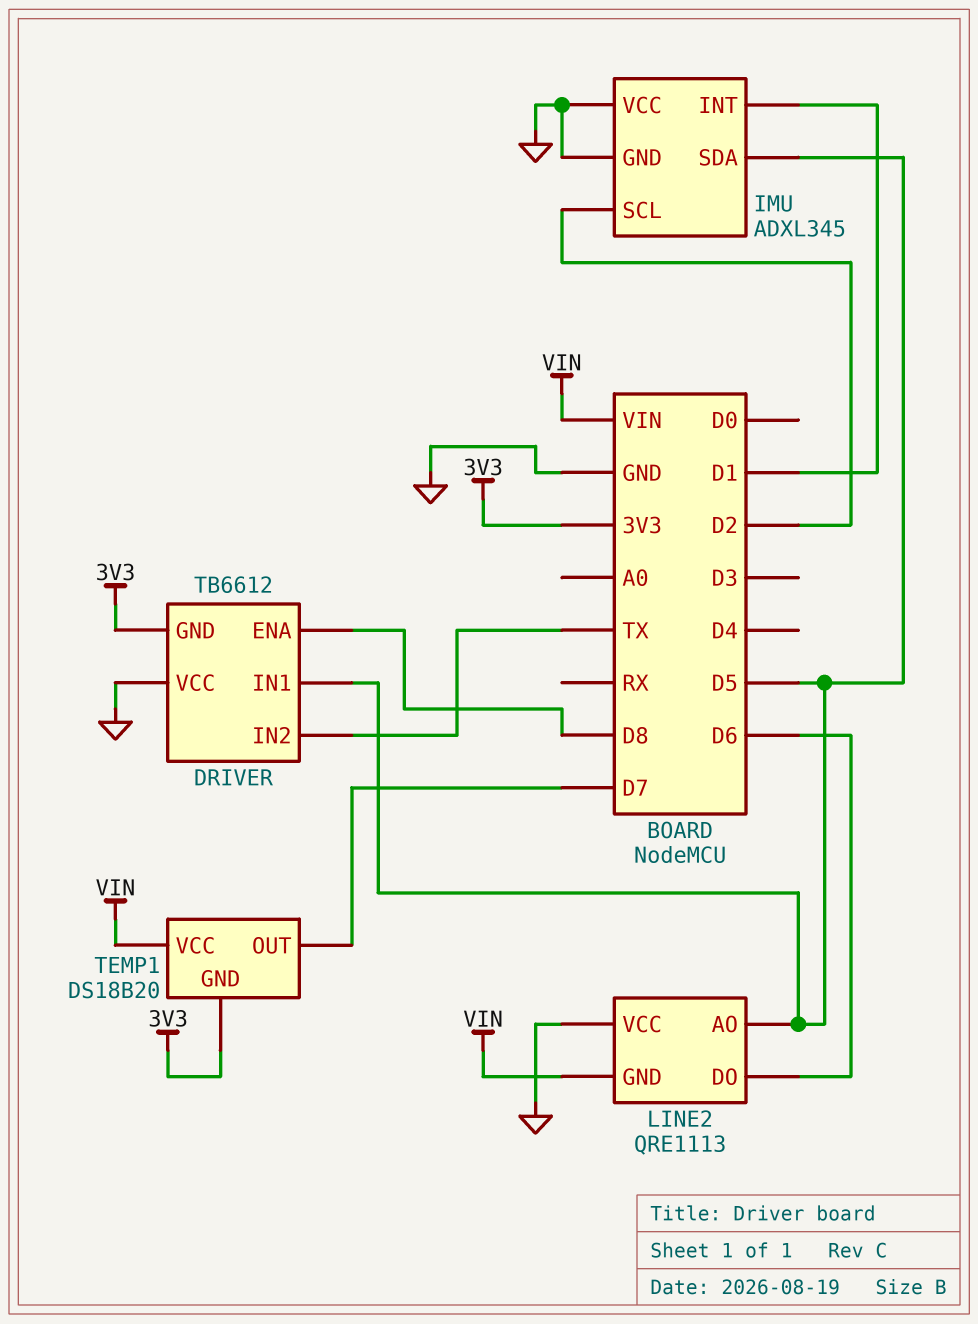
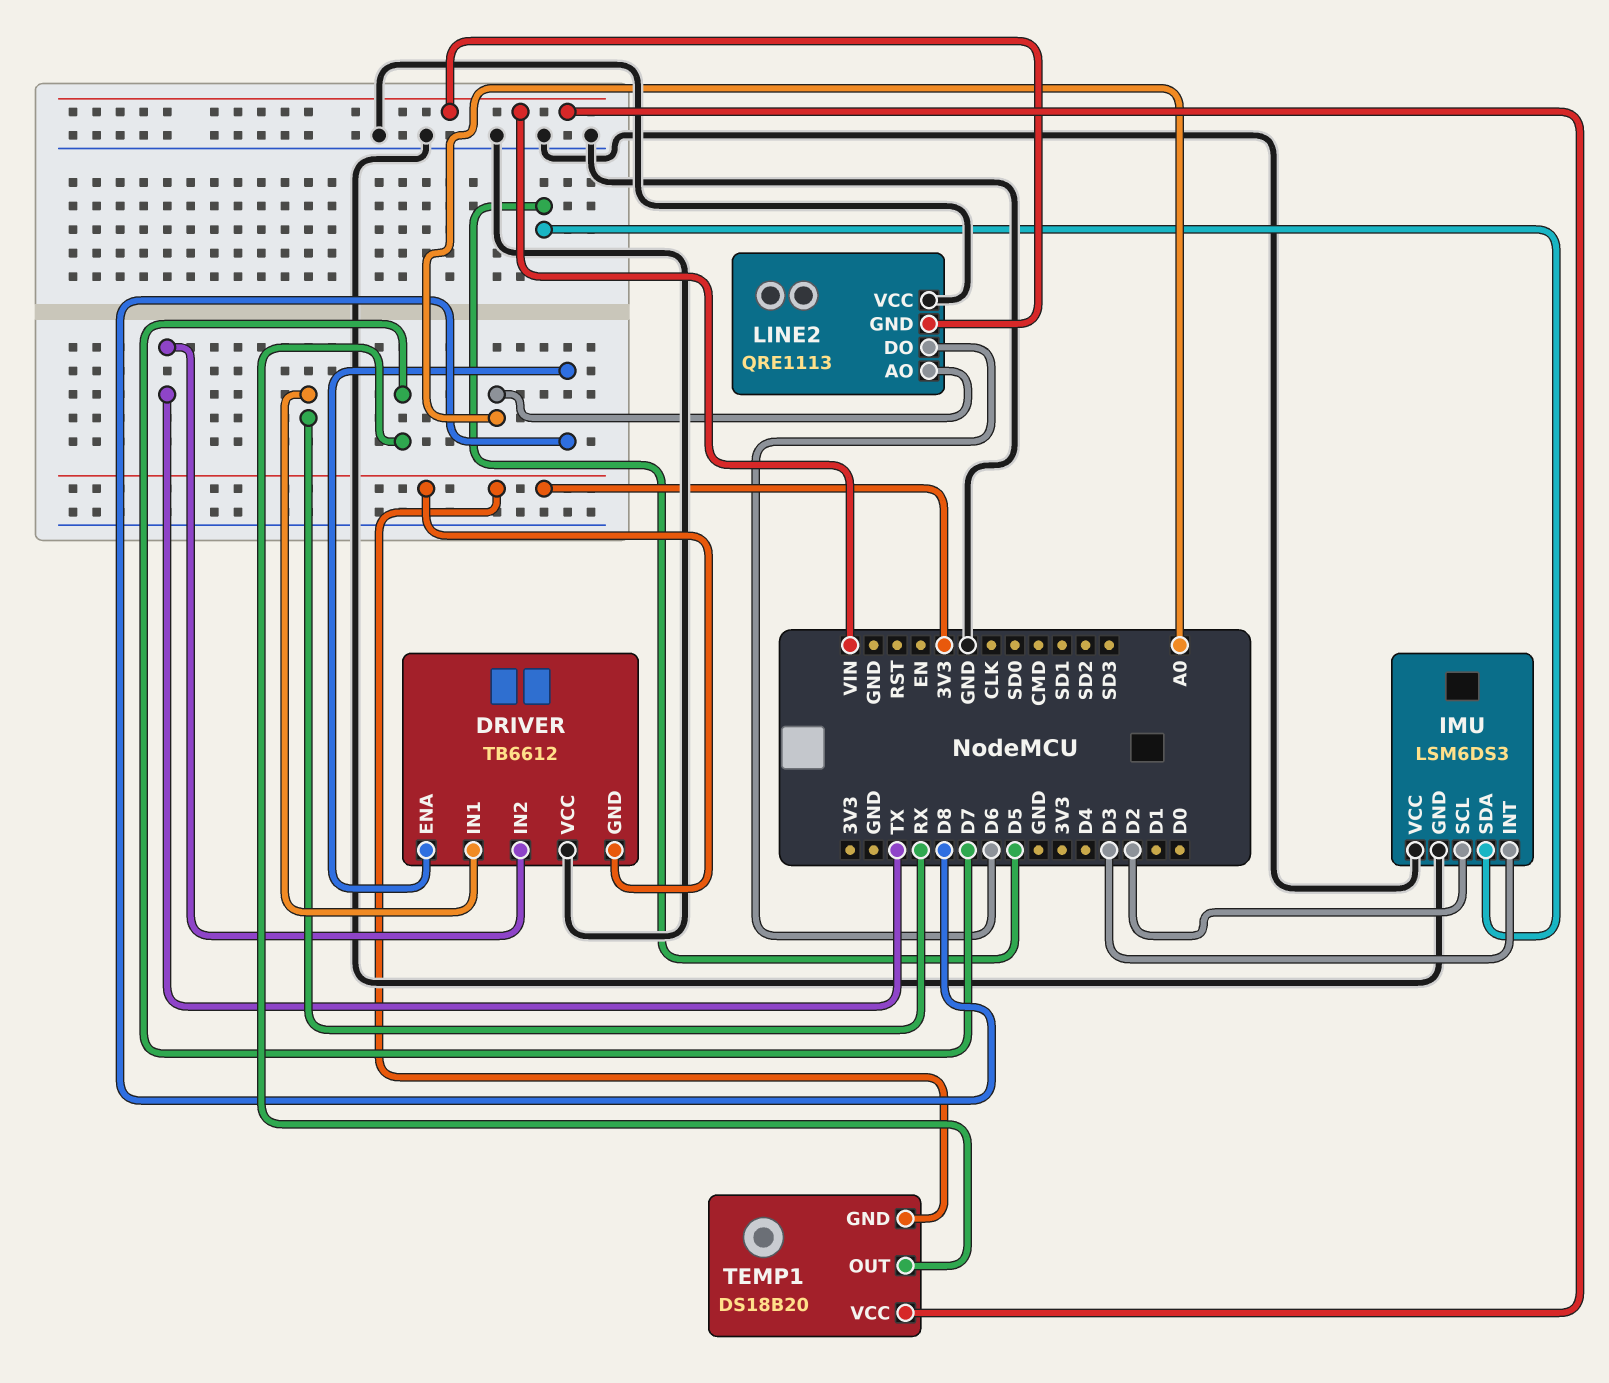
DRIVER pin IN1: D5 -> RX
IMU: ADXL345 -> LSM6DS3
IMU pin INT: D1 -> D3
LINE2 pin AO: D5 -> A0

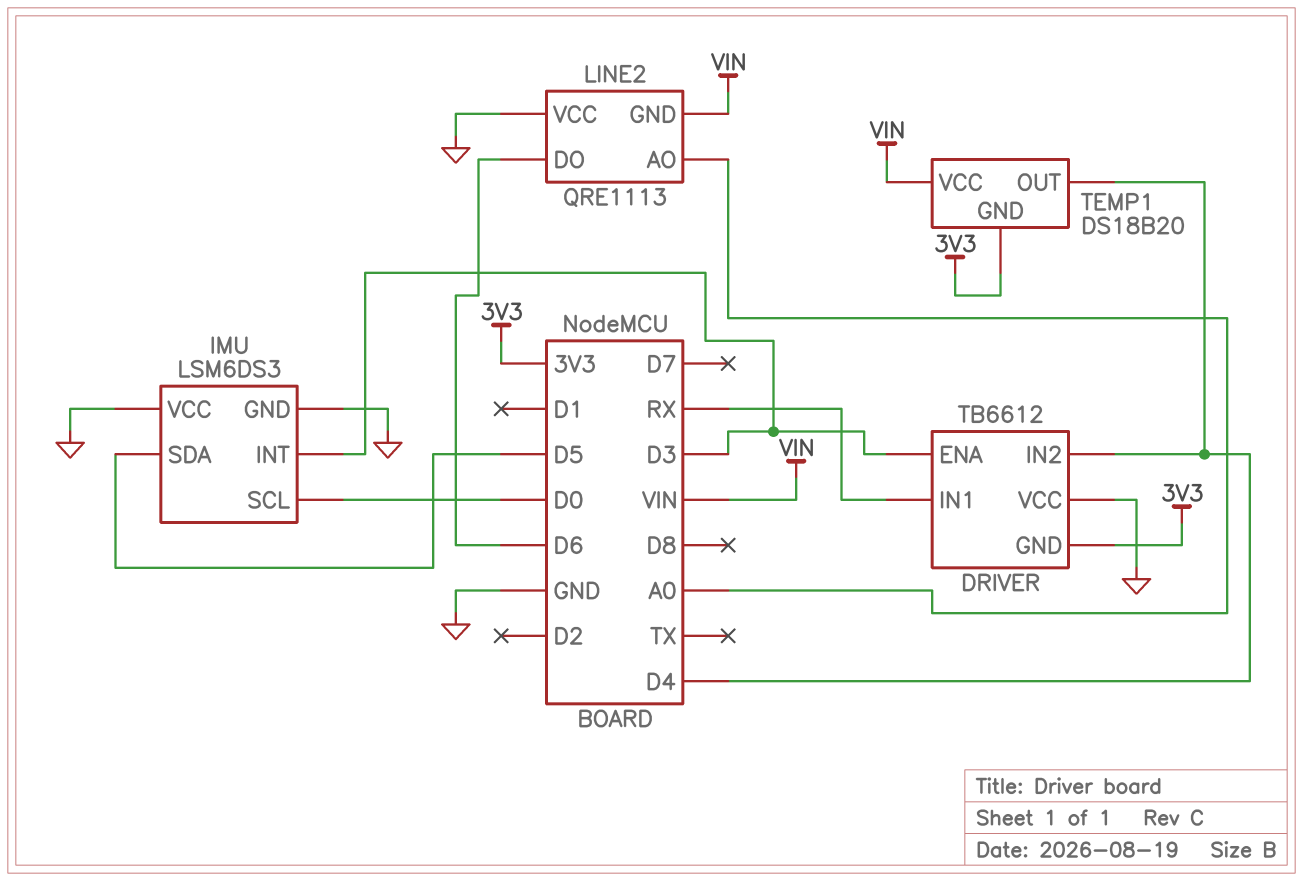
DRIVER pin ENA: D8 -> D3
DRIVER pin IN2: TX -> D4
IMU pin SCL: D2 -> D0
TEMP1 pin OUT: D7 -> D4

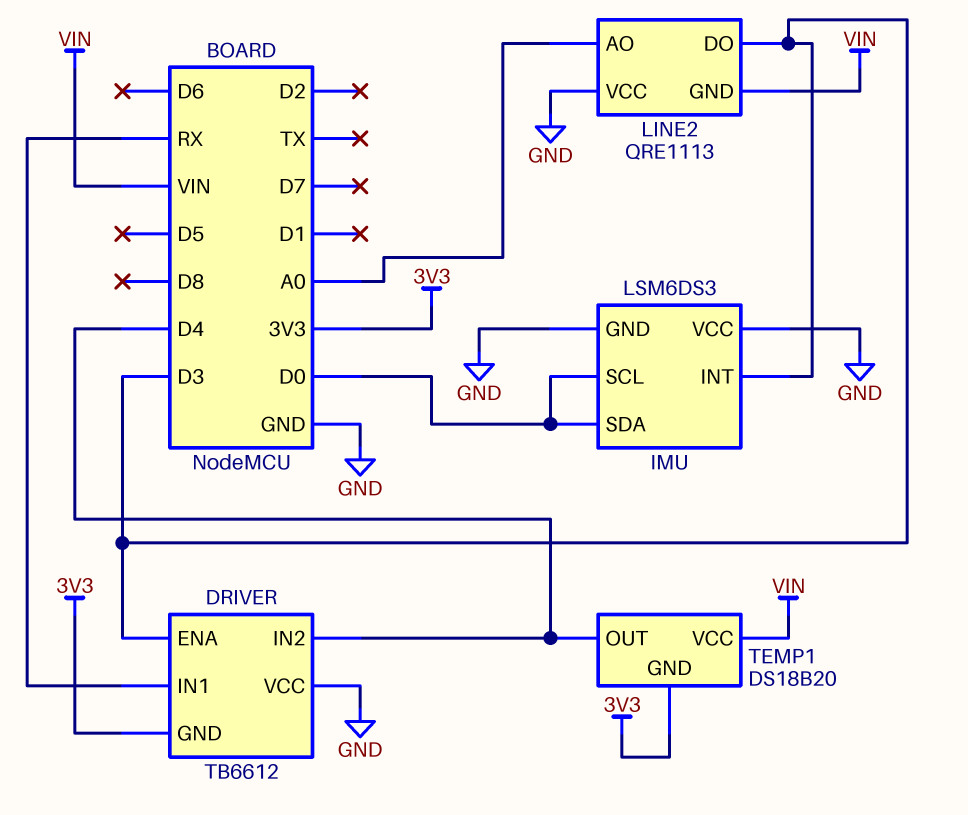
IMU pin SDA: D5 -> D0
LINE2 pin DO: D6 -> D3

